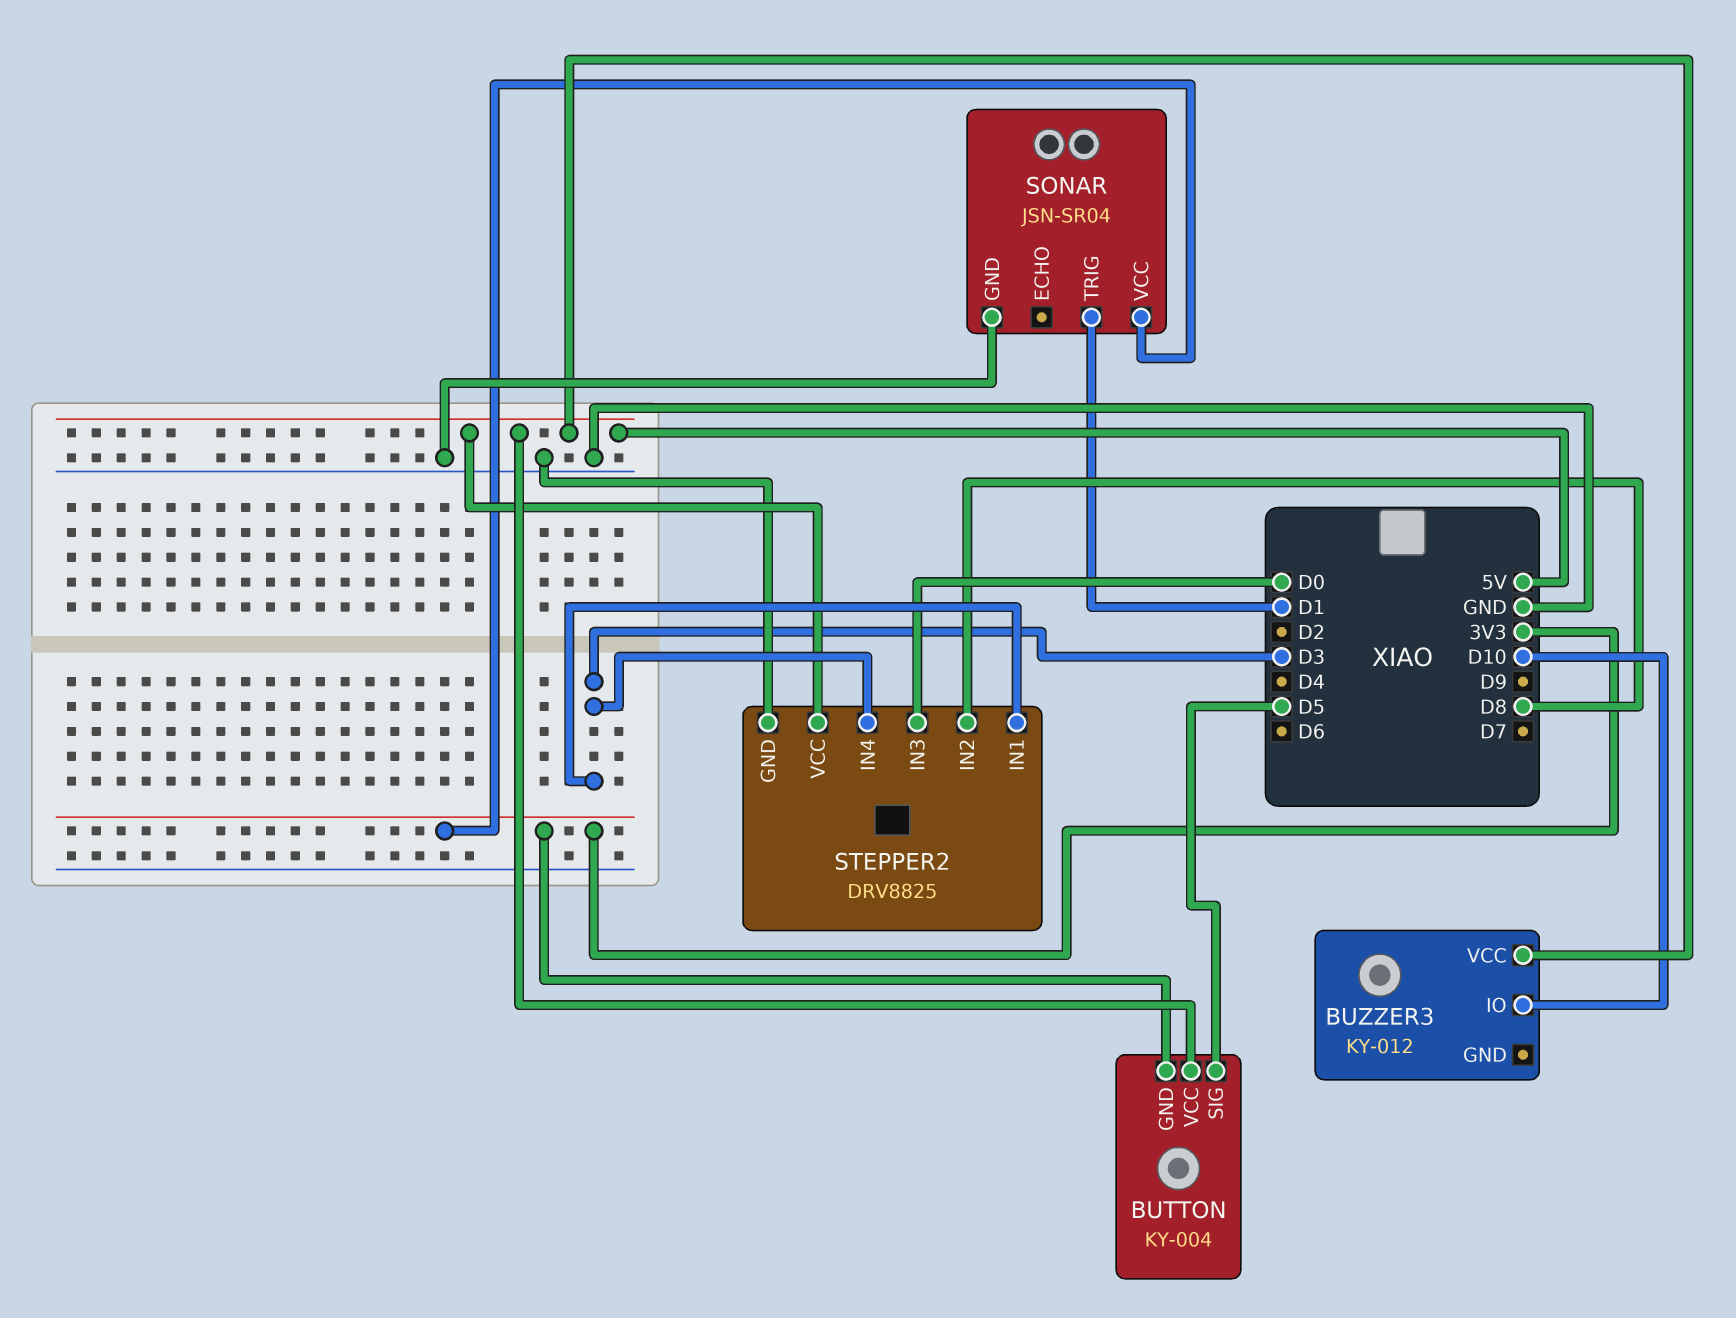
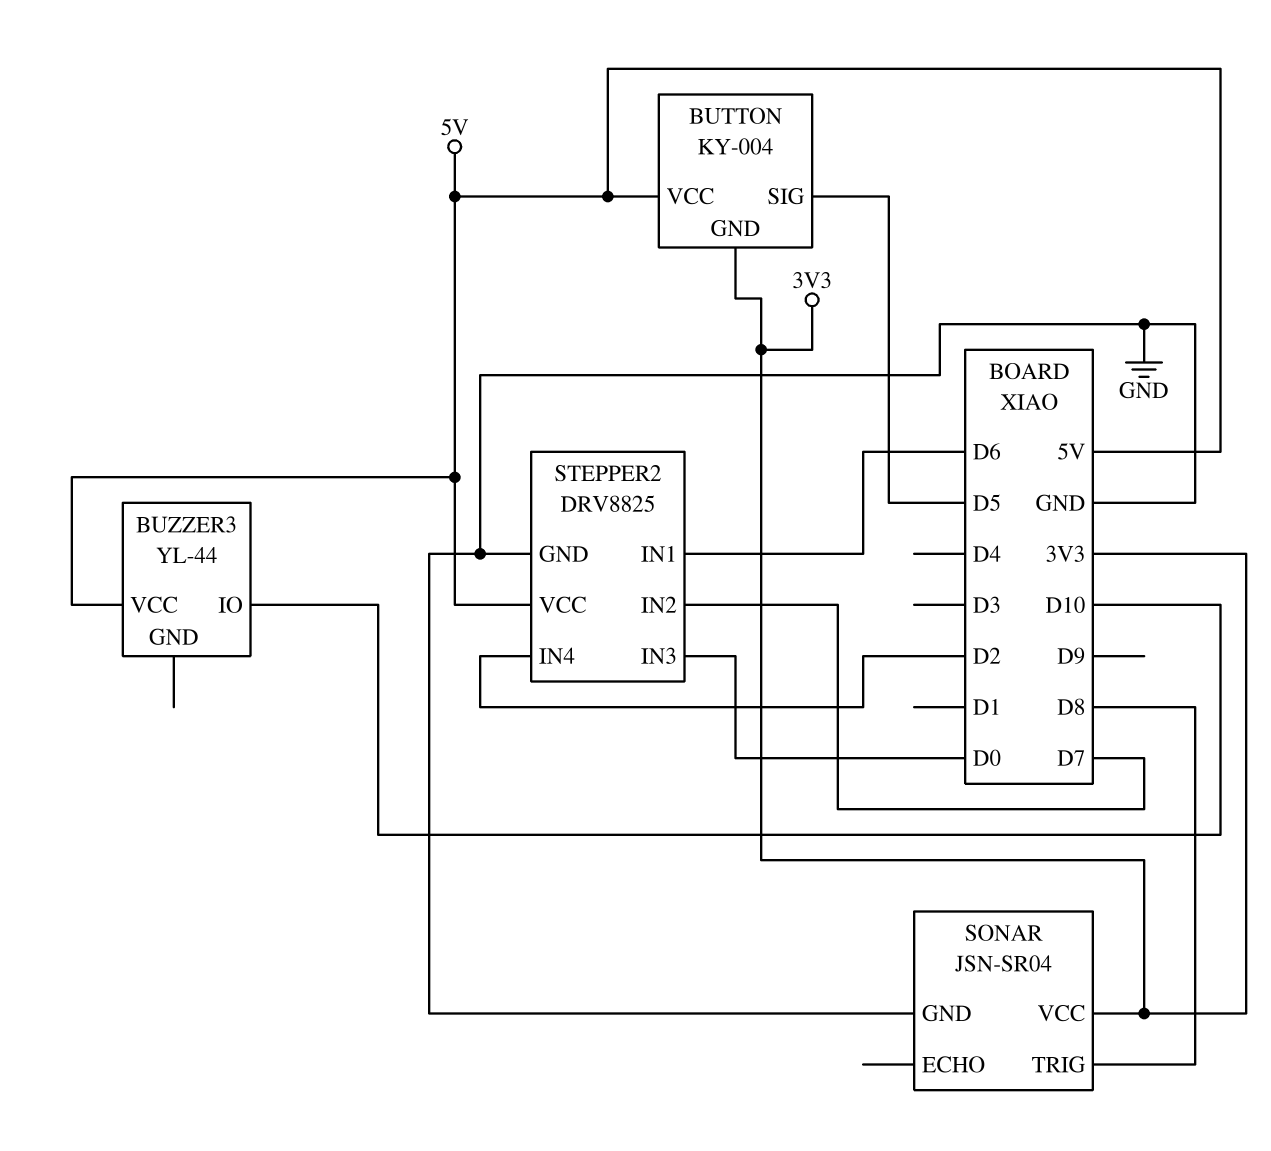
BUZZER3: KY-012 -> YL-44
SONAR pin TRIG: D1 -> D8
STEPPER2 pin IN1: D3 -> D6
STEPPER2 pin IN2: D8 -> D7
STEPPER2 pin IN4: D3 -> D2

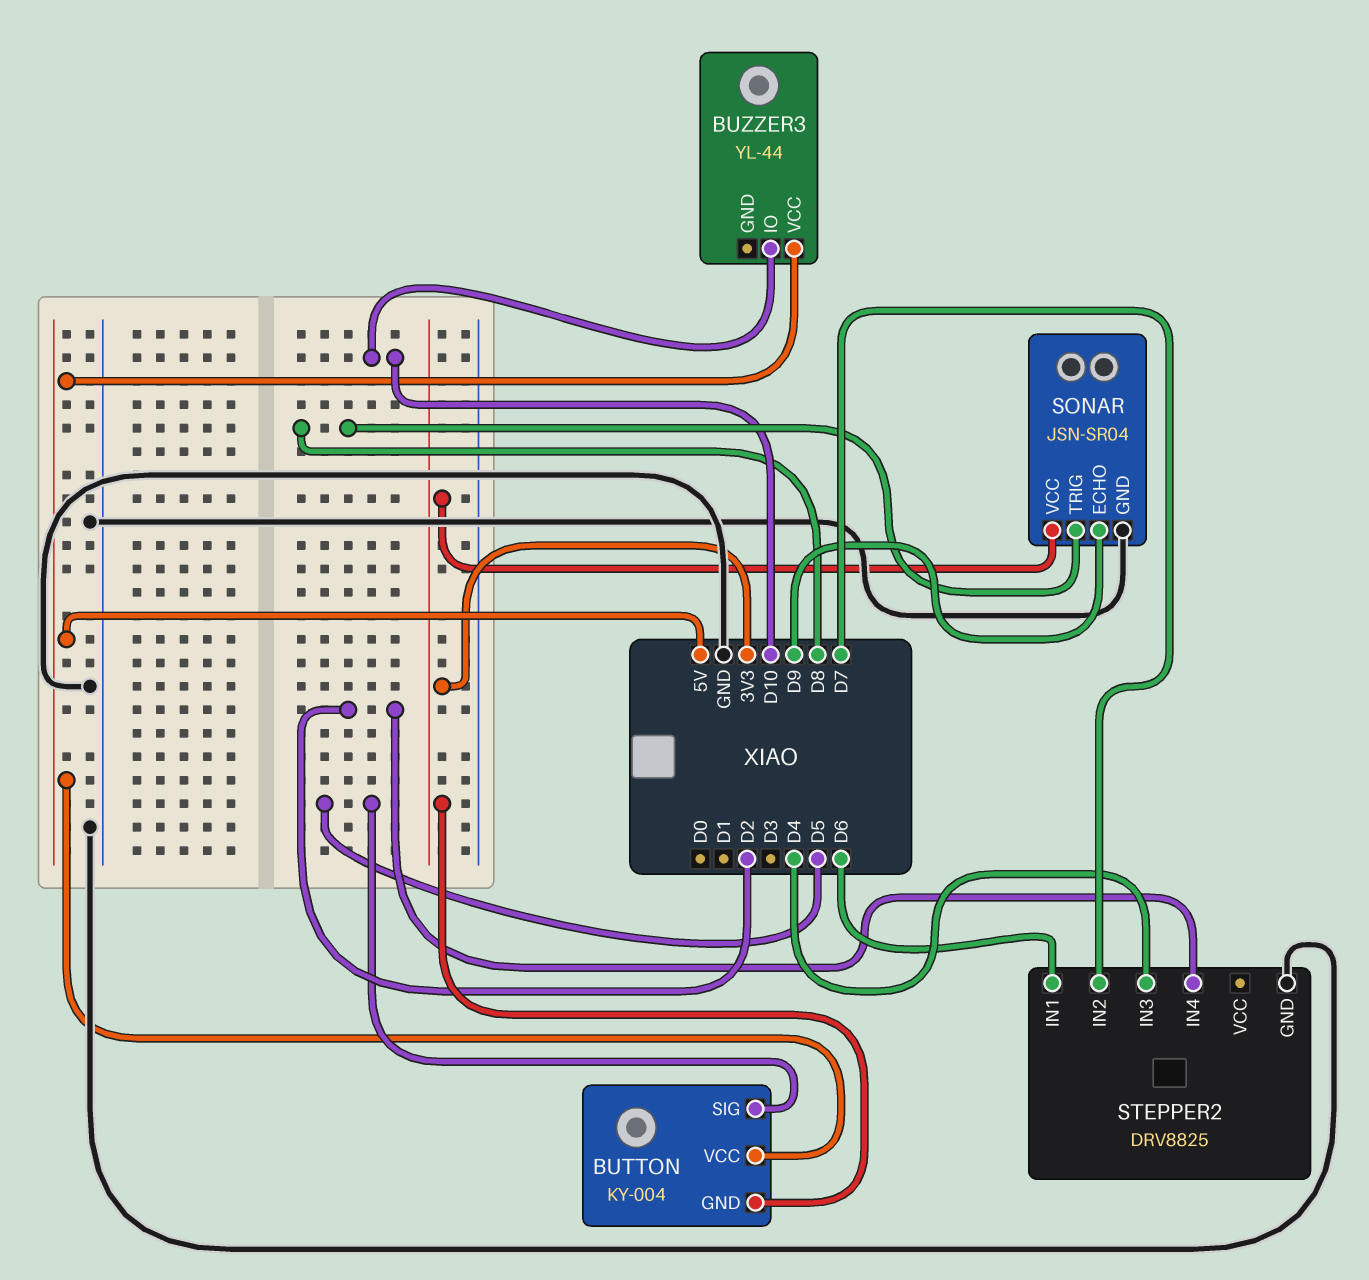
SONAR pin ECHO: none -> D9
STEPPER2 pin IN3: D0 -> D4
STEPPER2 pin VCC: 5V -> none

